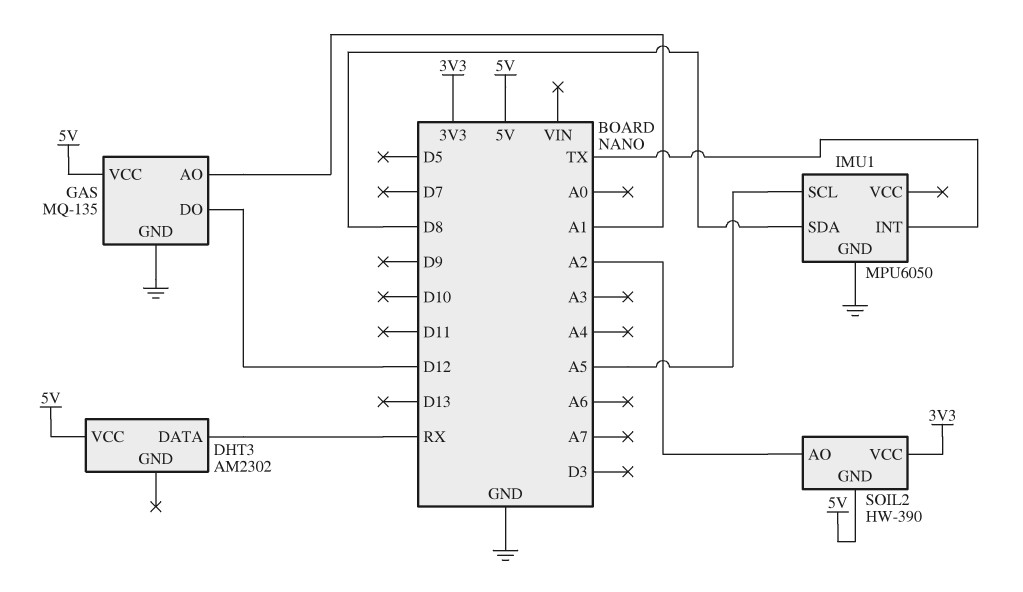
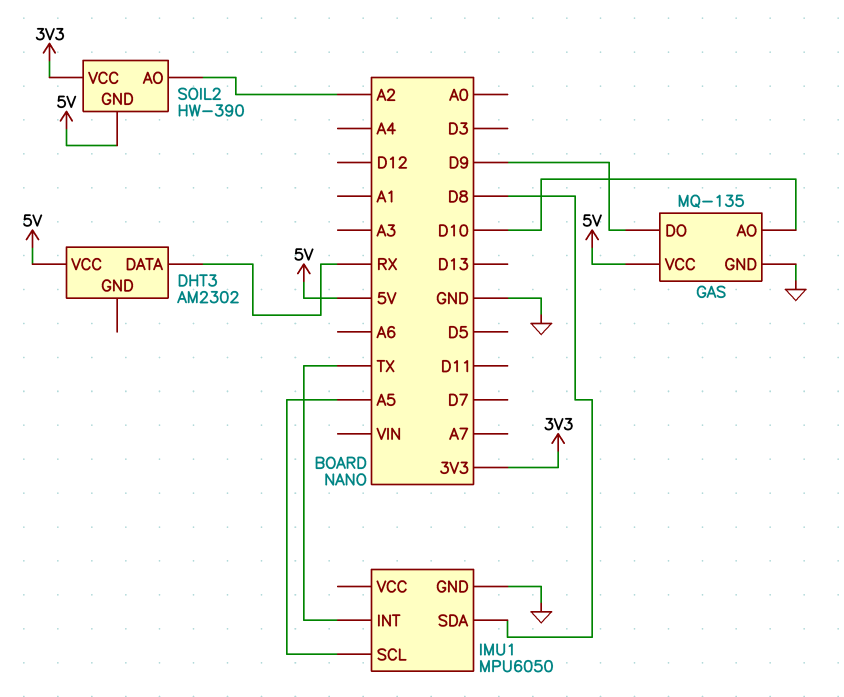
GAS pin AO: A1 -> D10
GAS pin DO: D12 -> D9

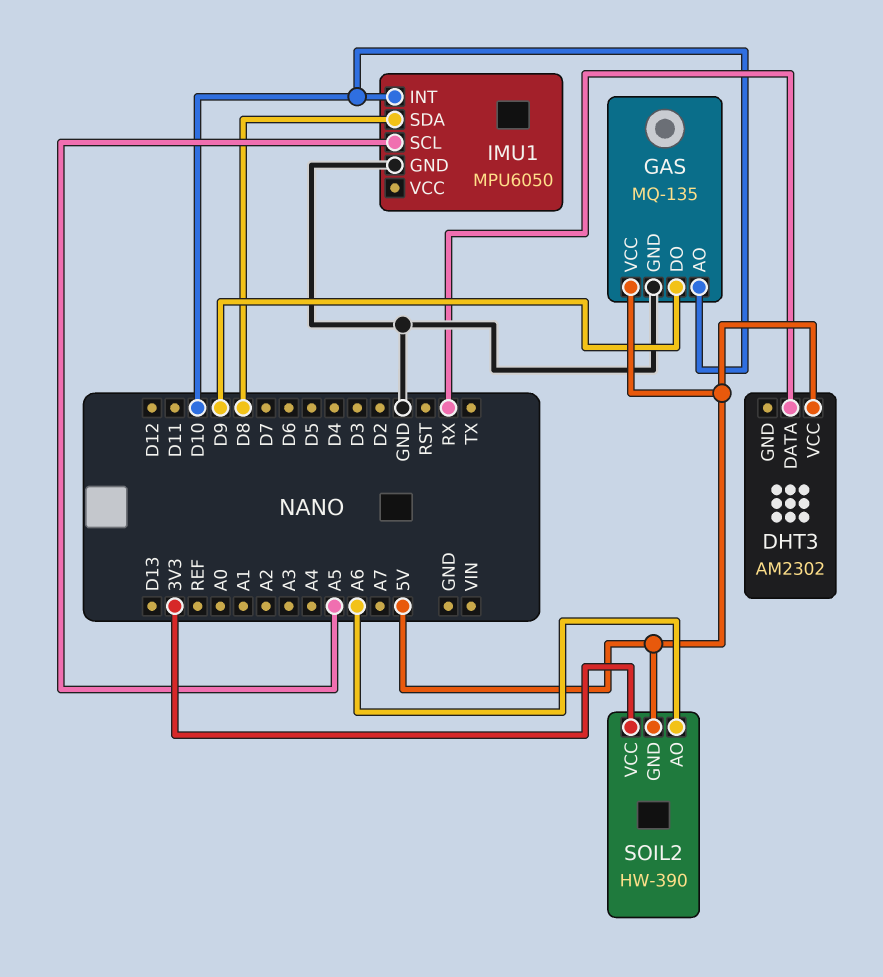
IMU1 pin INT: TX -> D10
SOIL2 pin AO: A2 -> A6

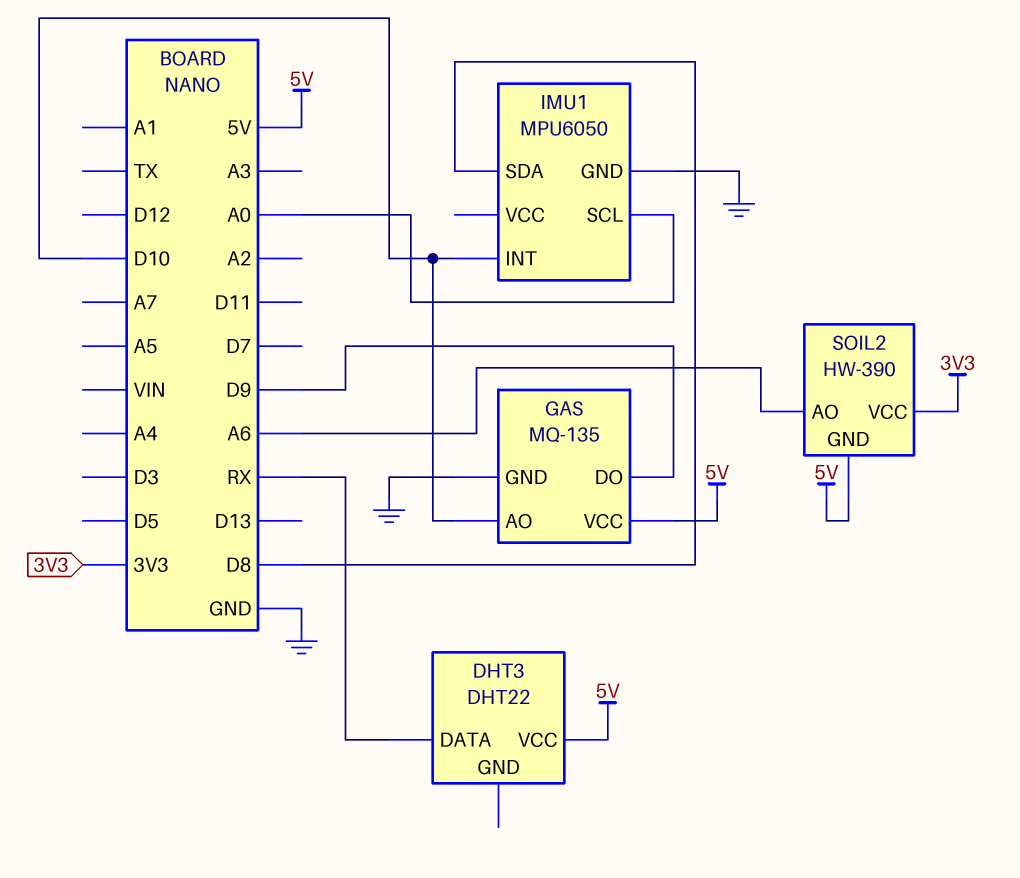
DHT3: AM2302 -> DHT22
IMU1 pin SCL: A5 -> A0

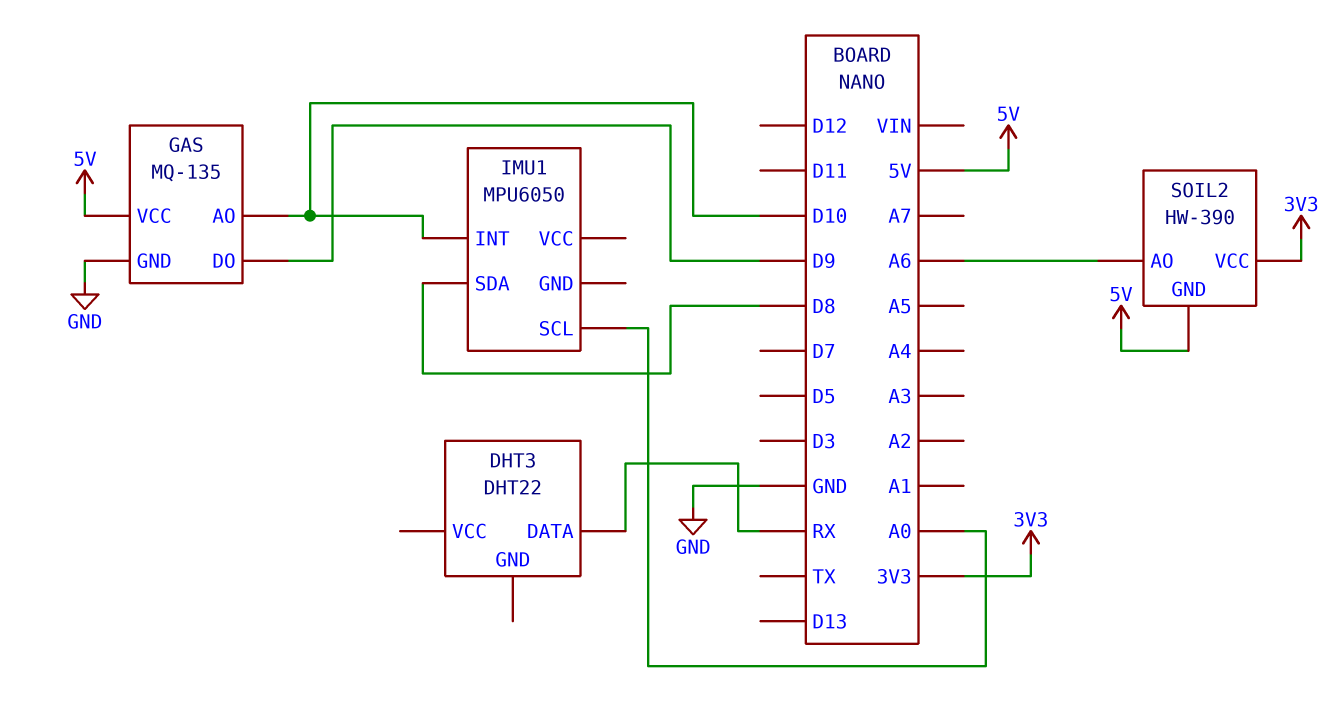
DHT3 pin VCC: 5V -> none
IMU1 pin GND: GND -> none

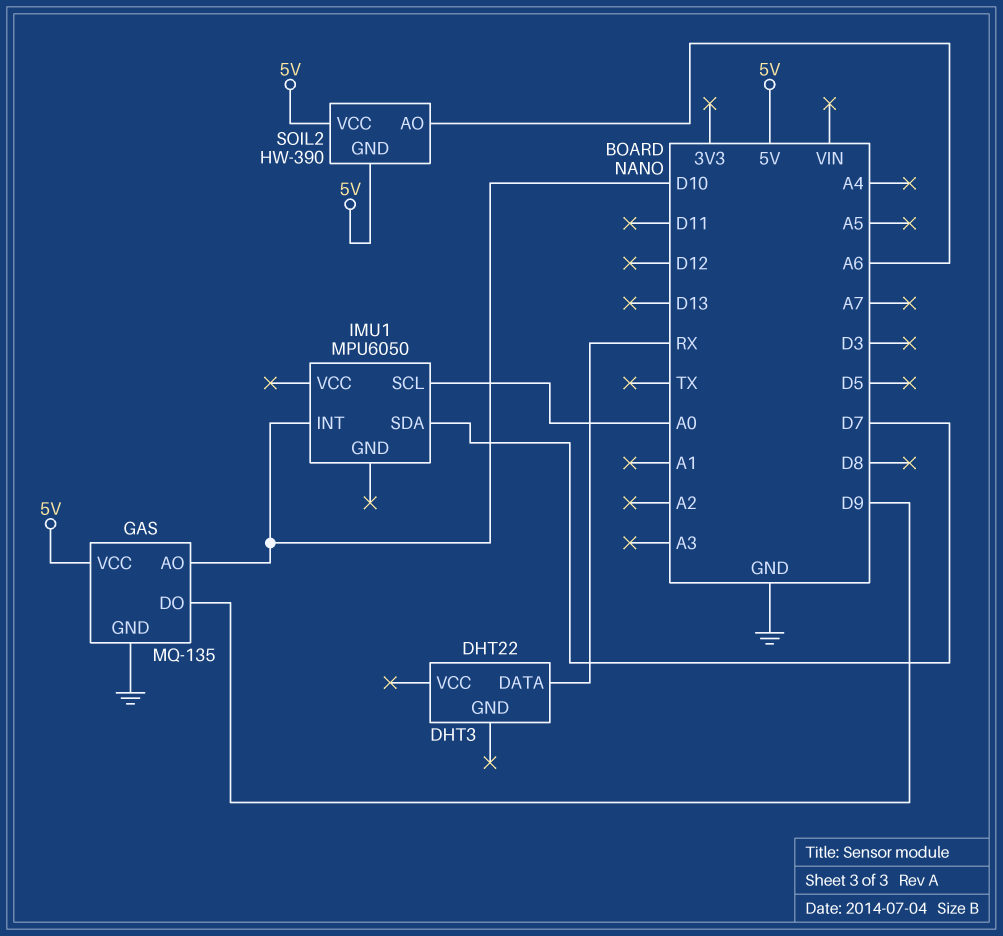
IMU1 pin SDA: D8 -> D7
SOIL2 pin VCC: 3V3 -> 5V

